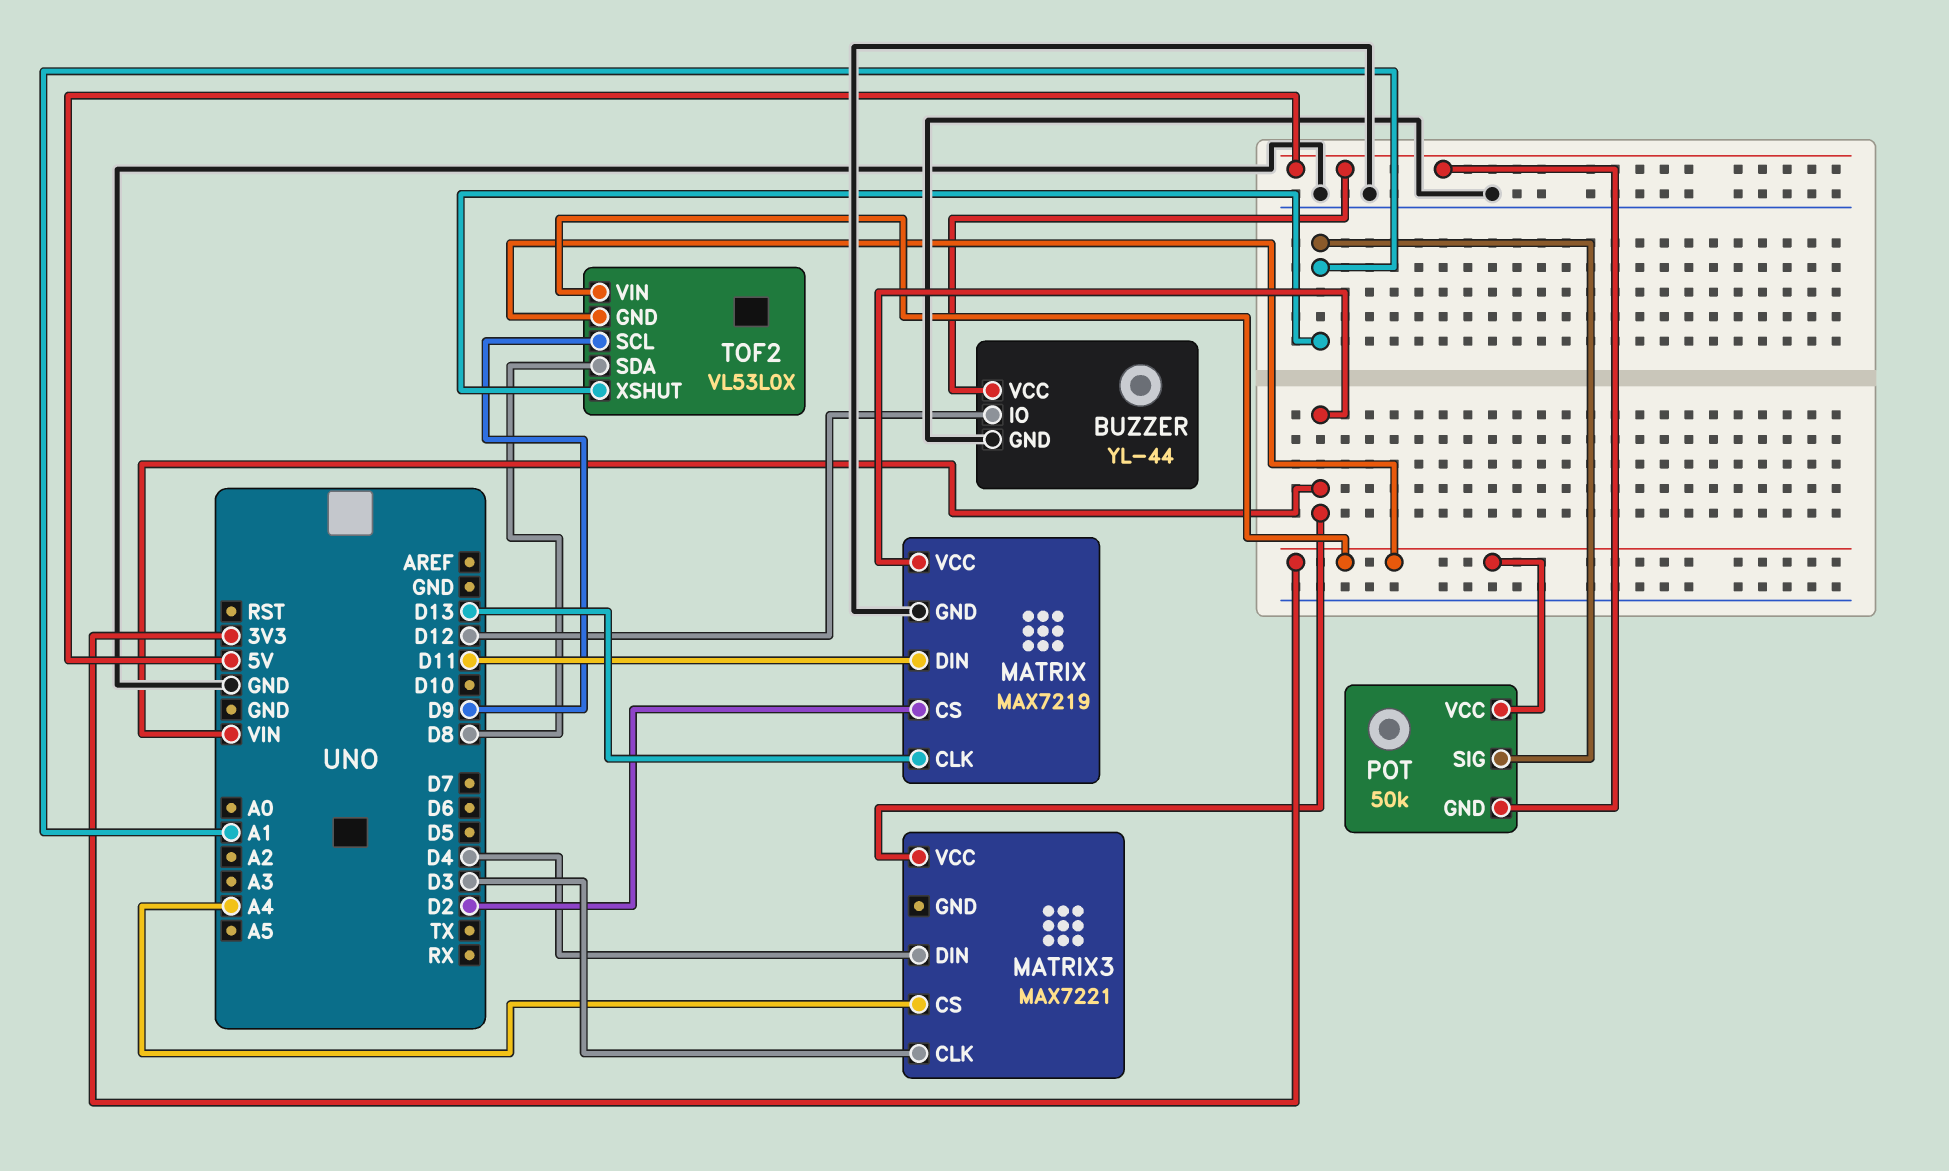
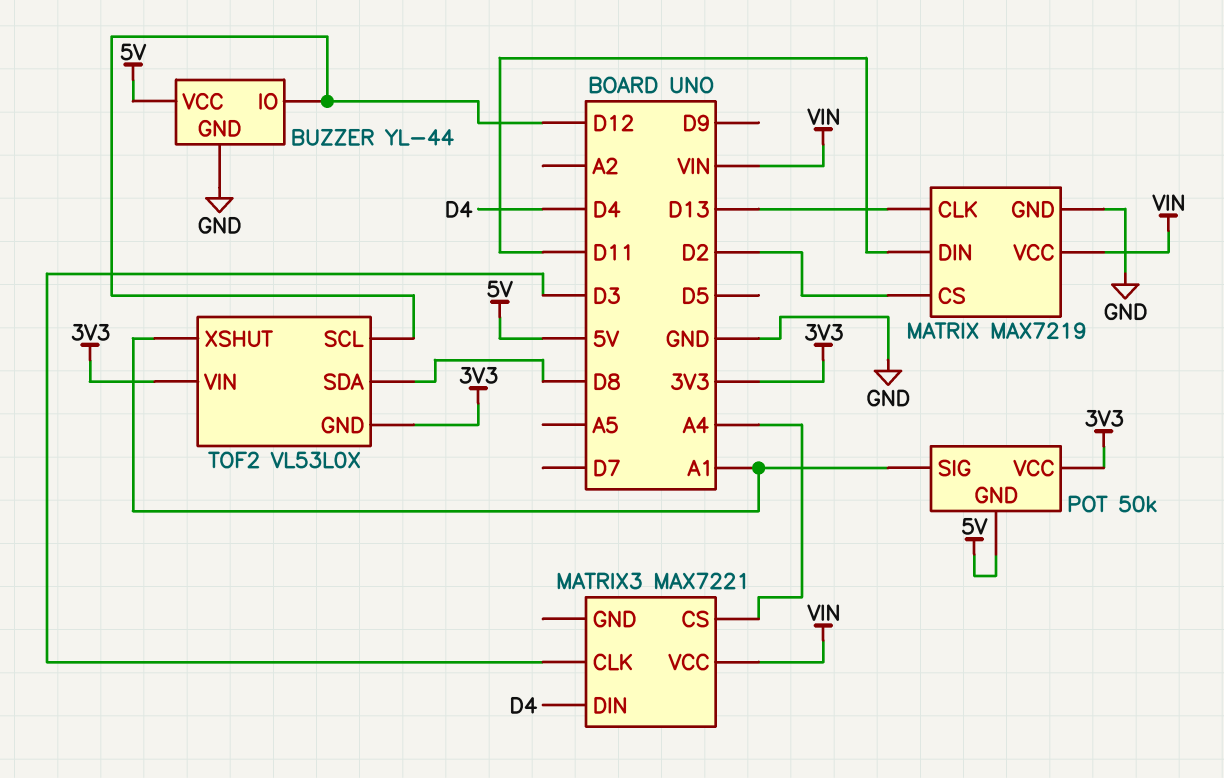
TOF2 pin SCL: D9 -> D12

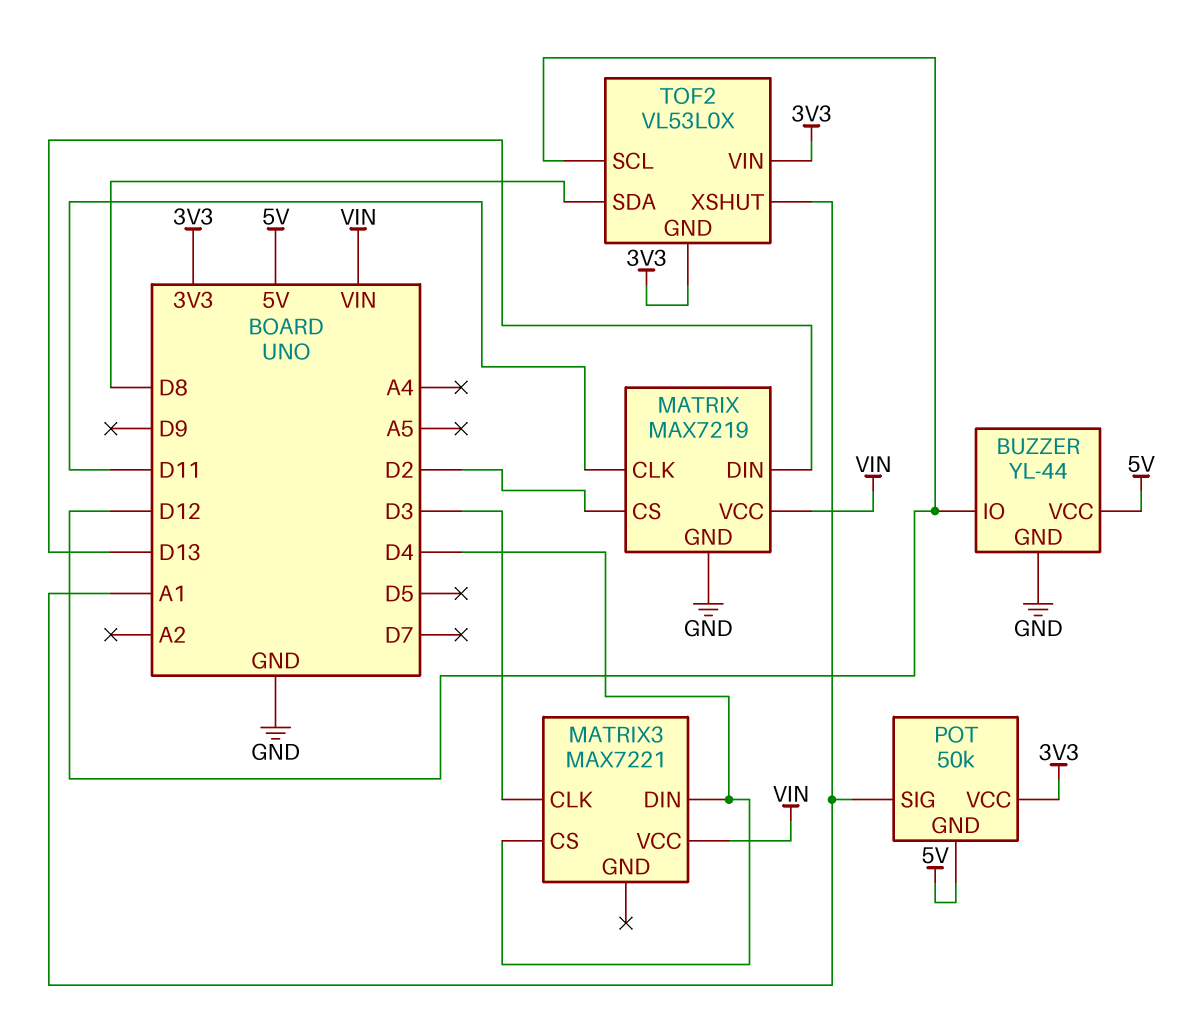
MATRIX pin CLK: D13 -> D11
MATRIX pin DIN: D11 -> D13
MATRIX3 pin CS: A4 -> D4

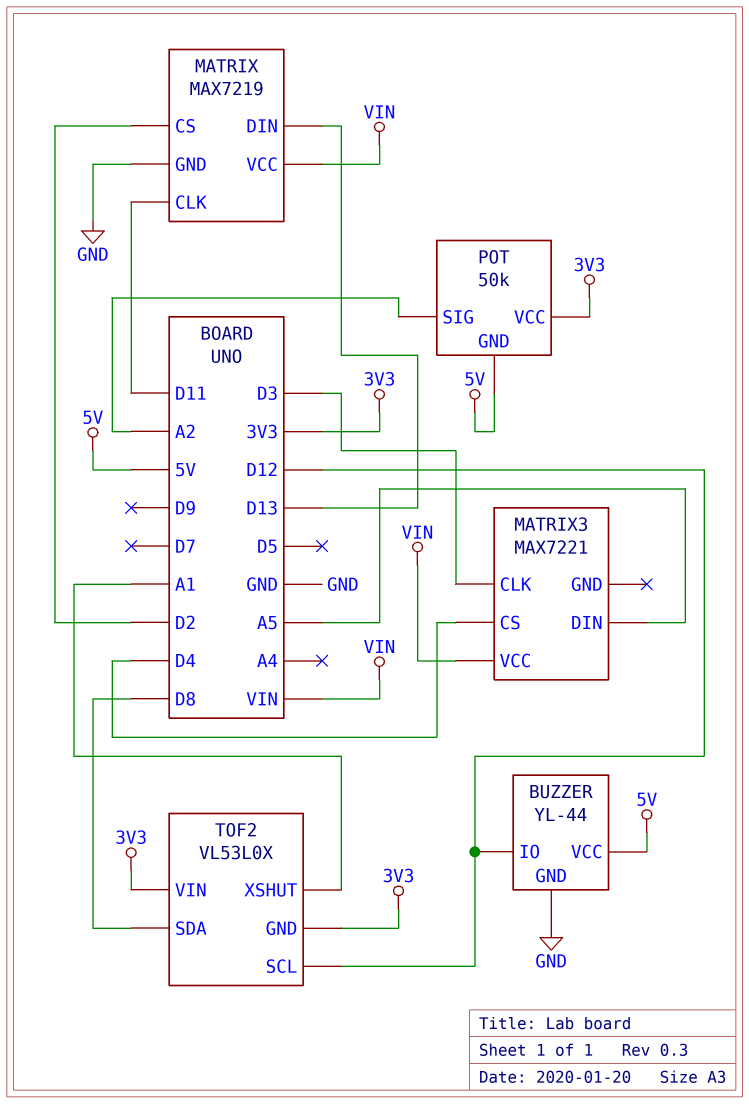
MATRIX3 pin DIN: D4 -> A5
POT pin SIG: A1 -> A2

